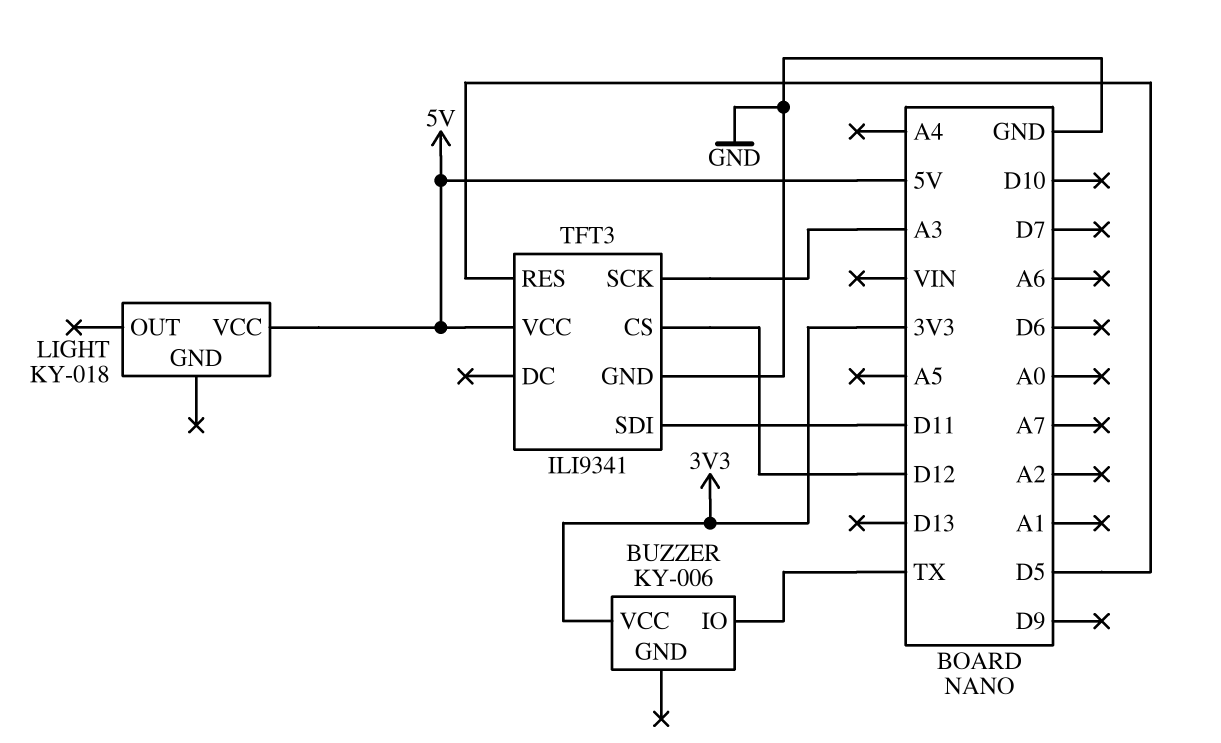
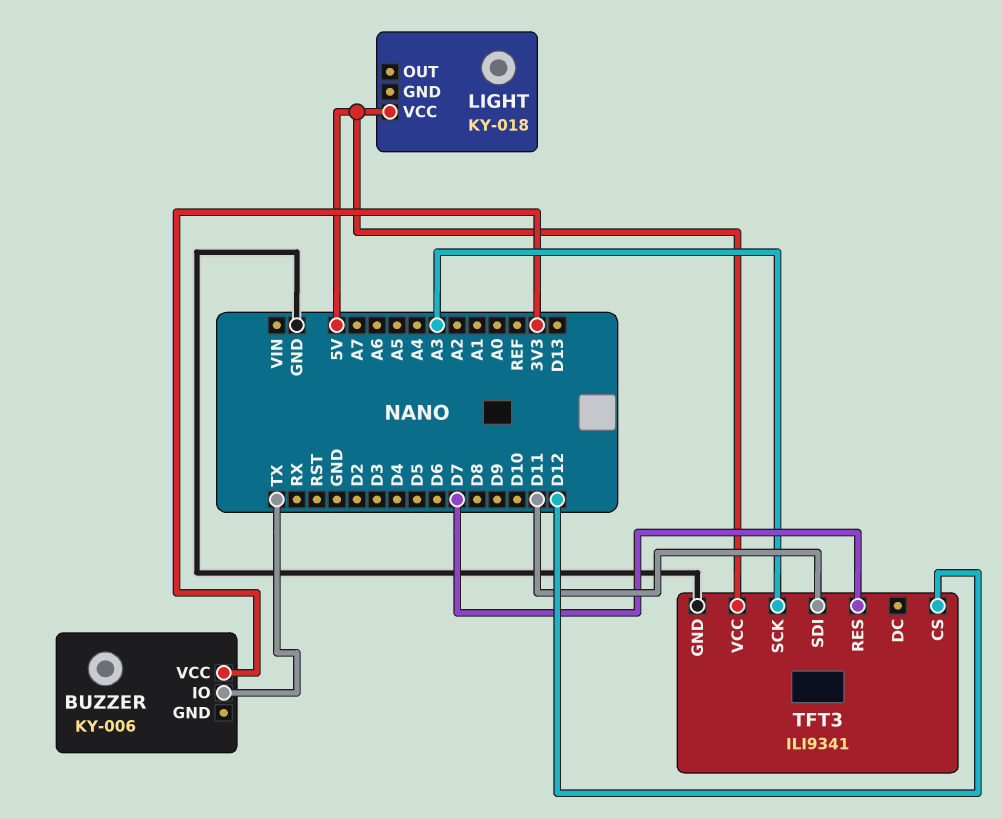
TFT3 pin RES: D5 -> D7

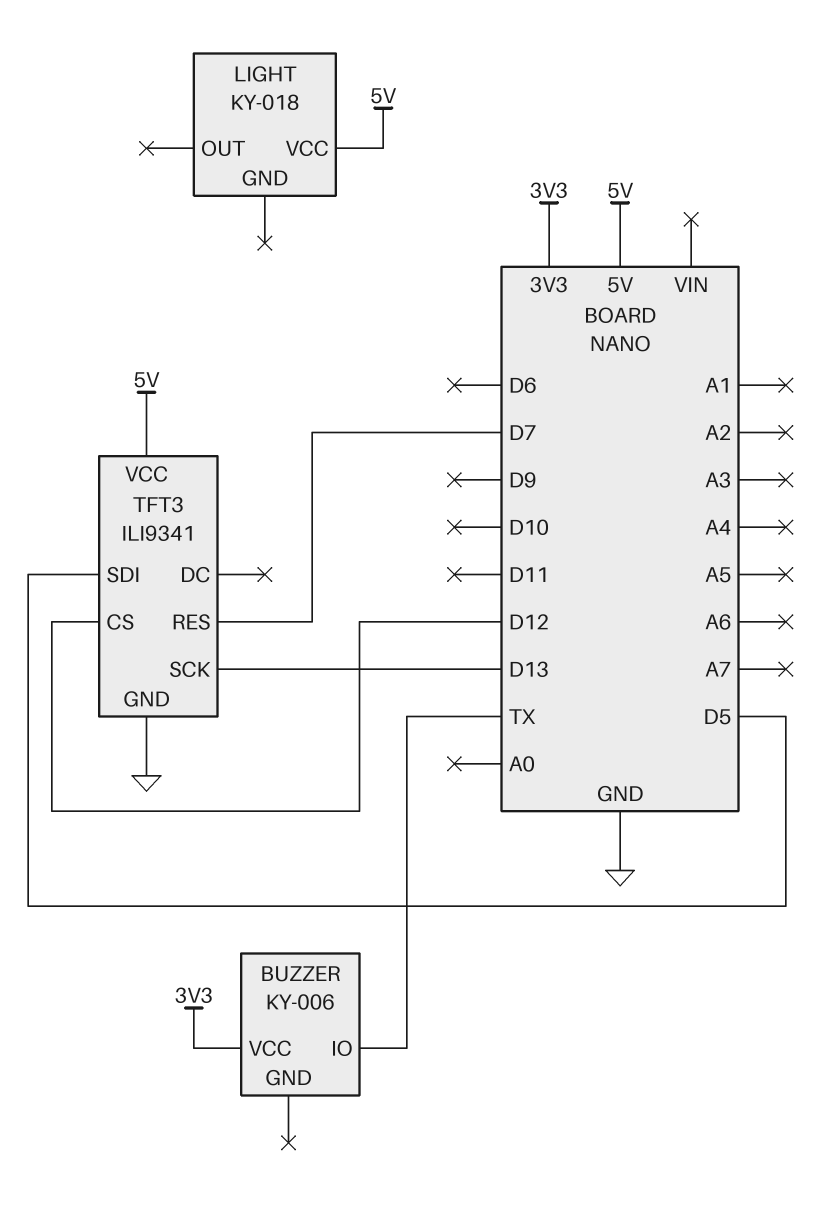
TFT3 pin SCK: A3 -> D13
TFT3 pin SDI: D11 -> D5

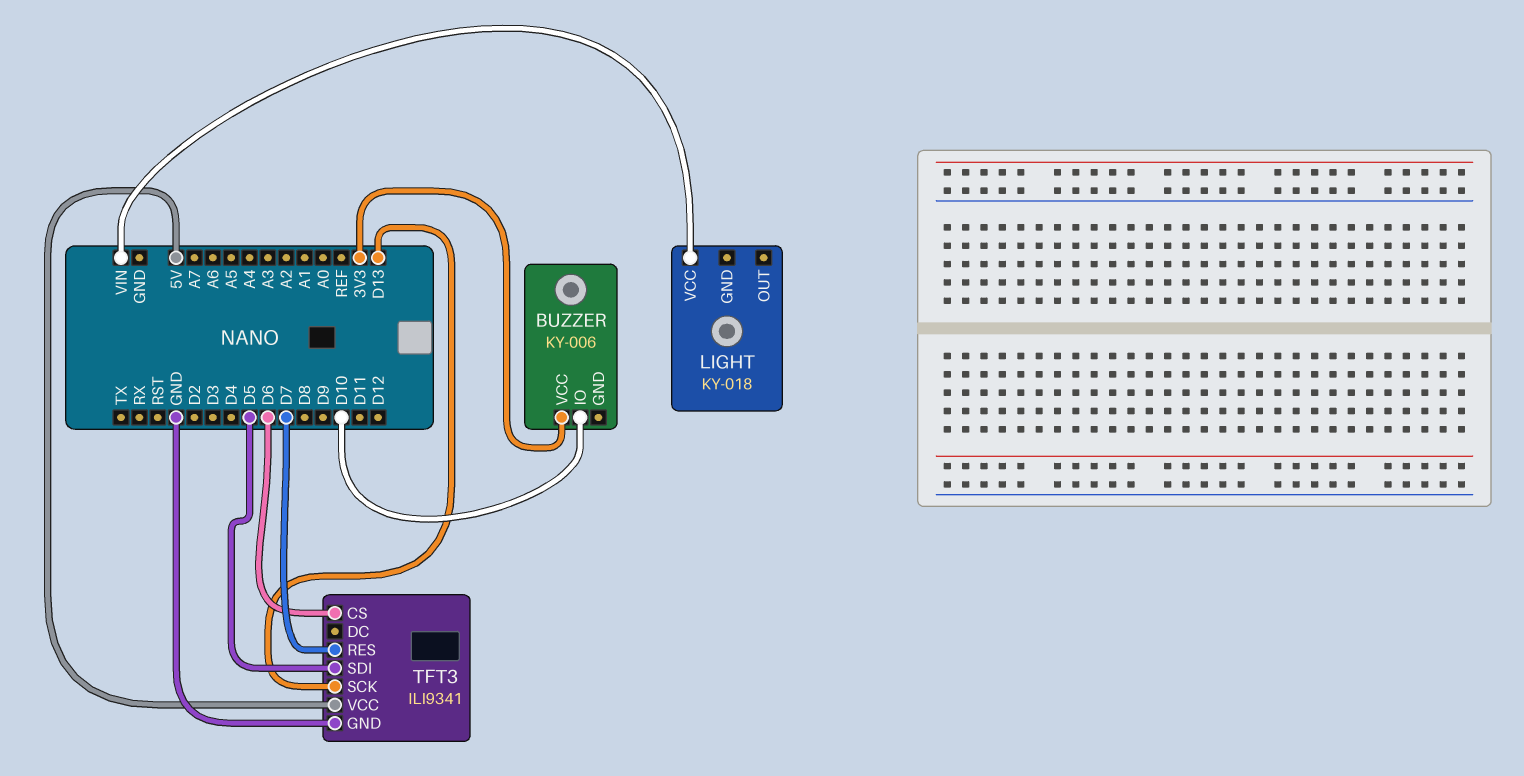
BUZZER pin IO: TX -> D10
LIGHT pin VCC: 5V -> VIN
TFT3 pin CS: D12 -> D6

